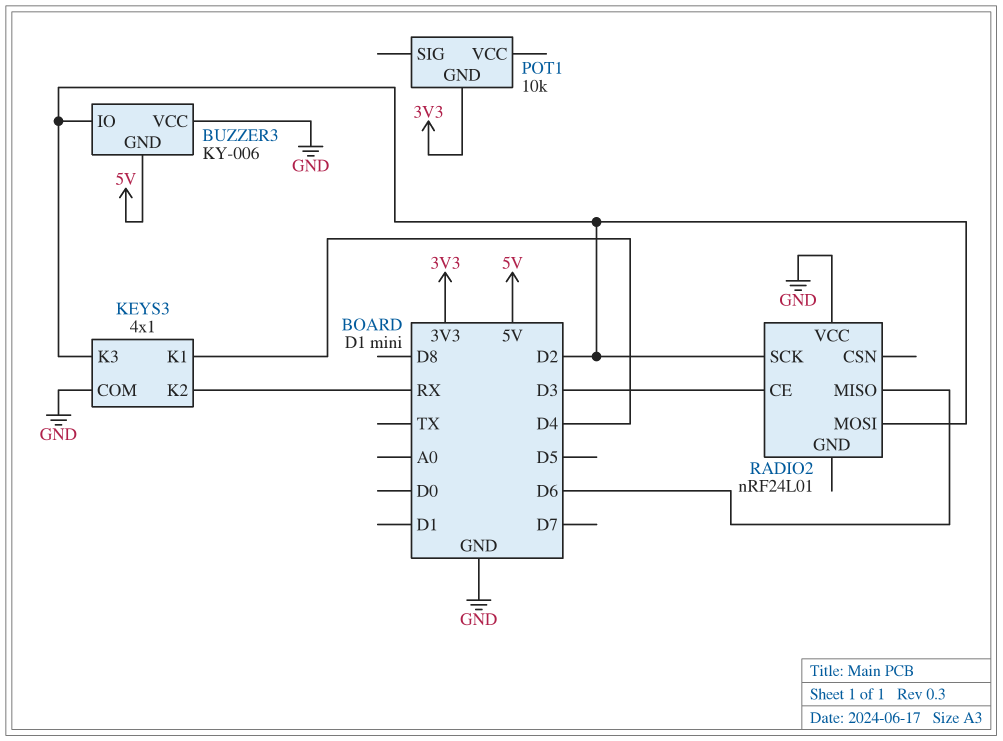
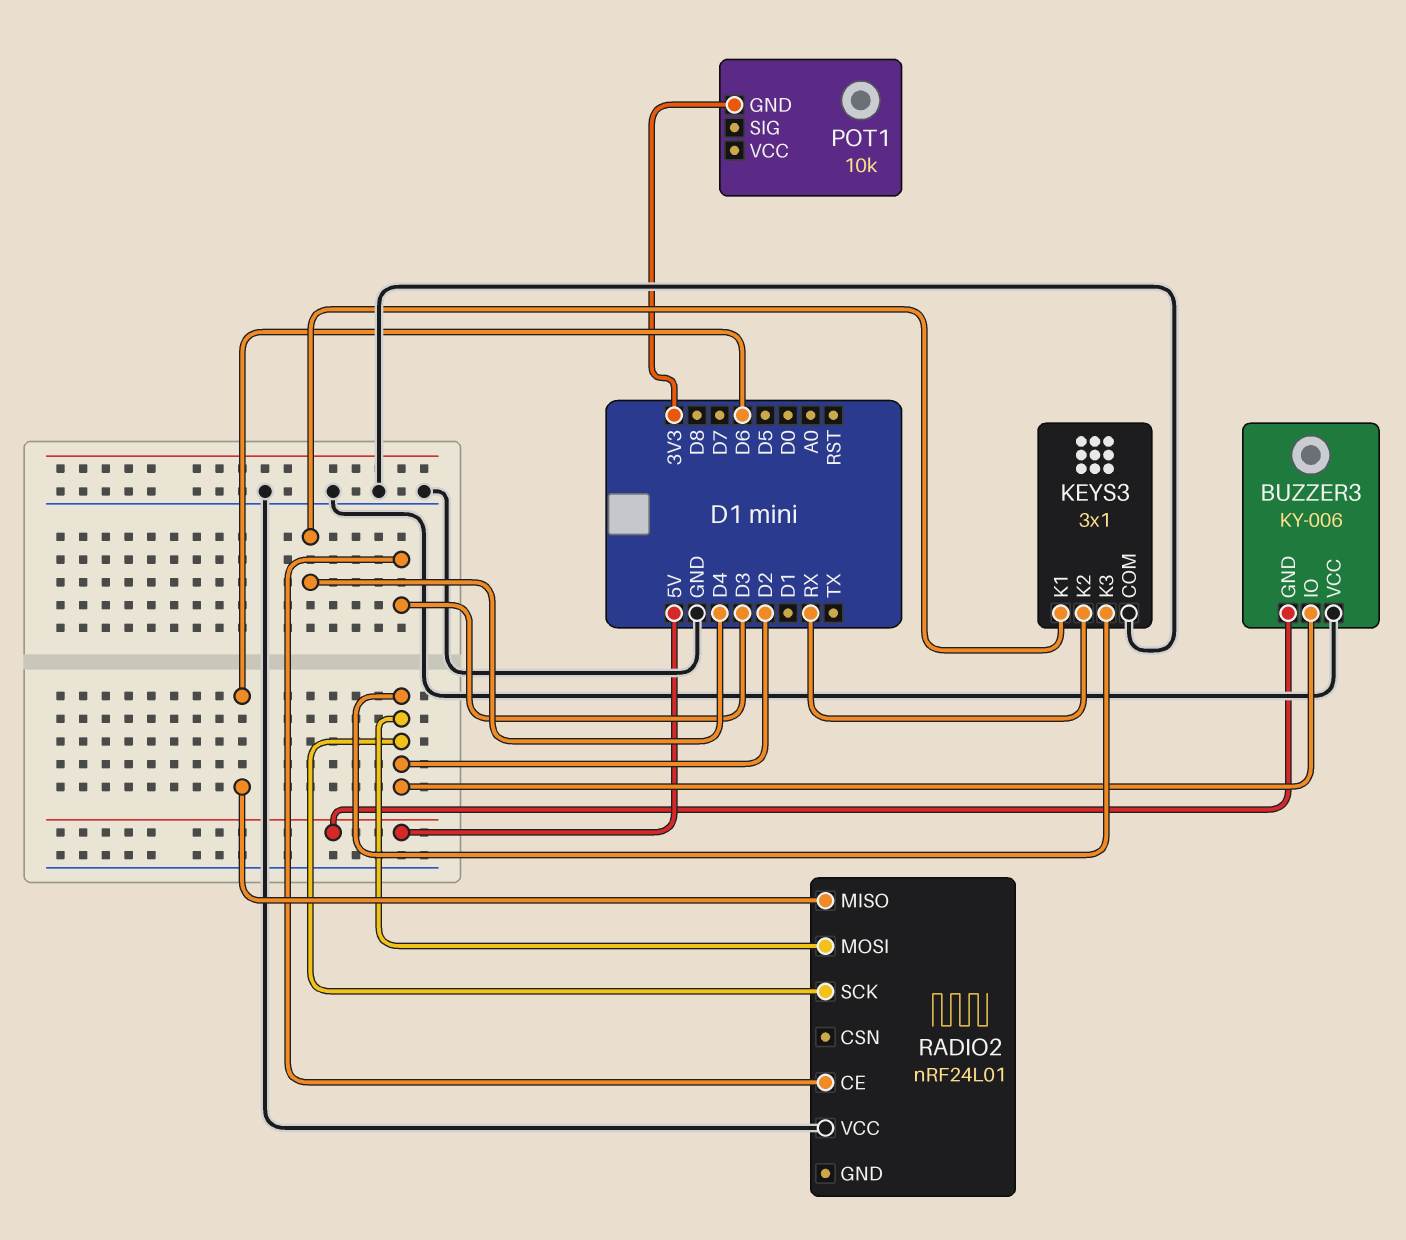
KEYS3: 4x1 -> 3x1

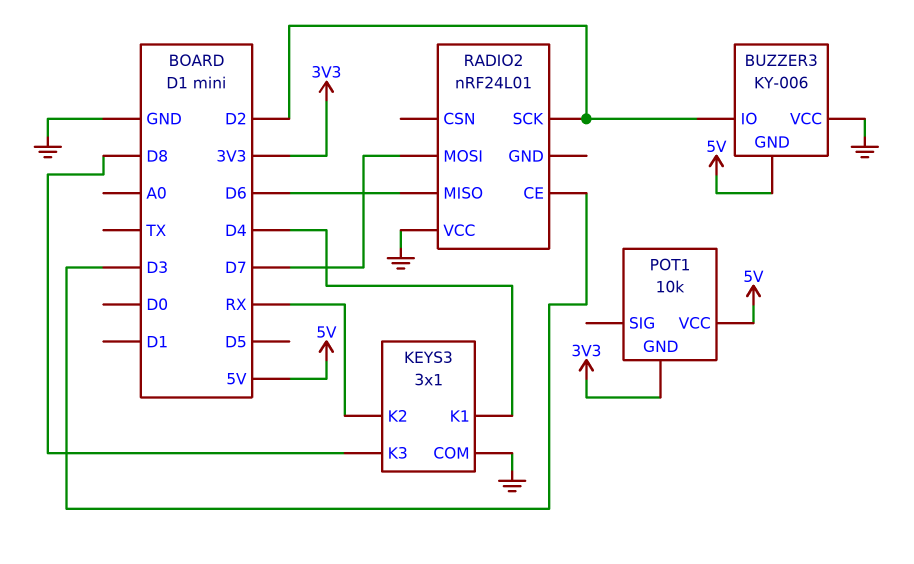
KEYS3 pin K3: D2 -> D8
POT1 pin VCC: none -> 5V
RADIO2 pin MOSI: D2 -> D7

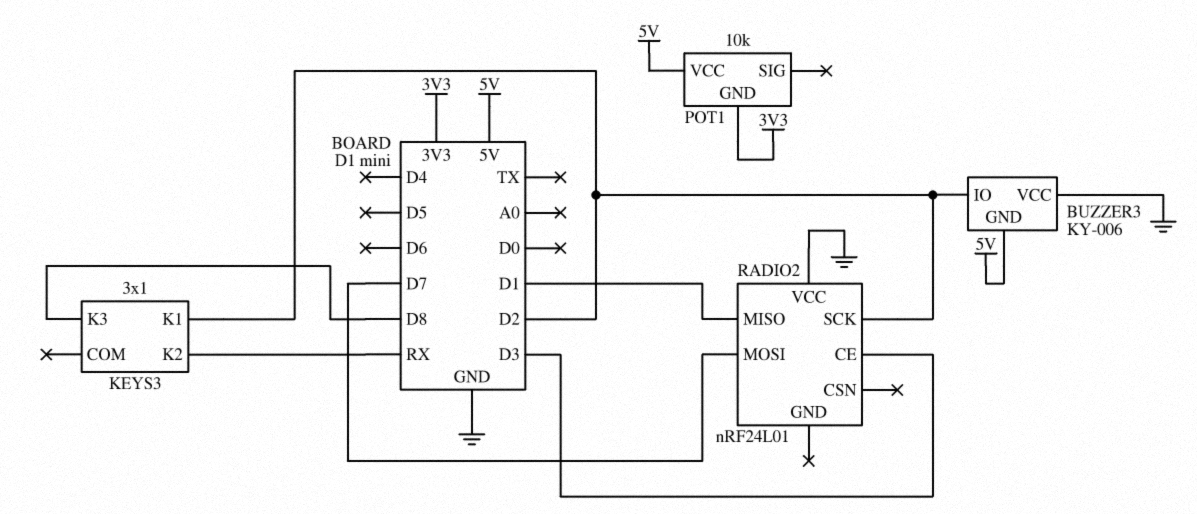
KEYS3 pin COM: GND -> none
KEYS3 pin K1: D4 -> D2
RADIO2 pin MISO: D6 -> D1

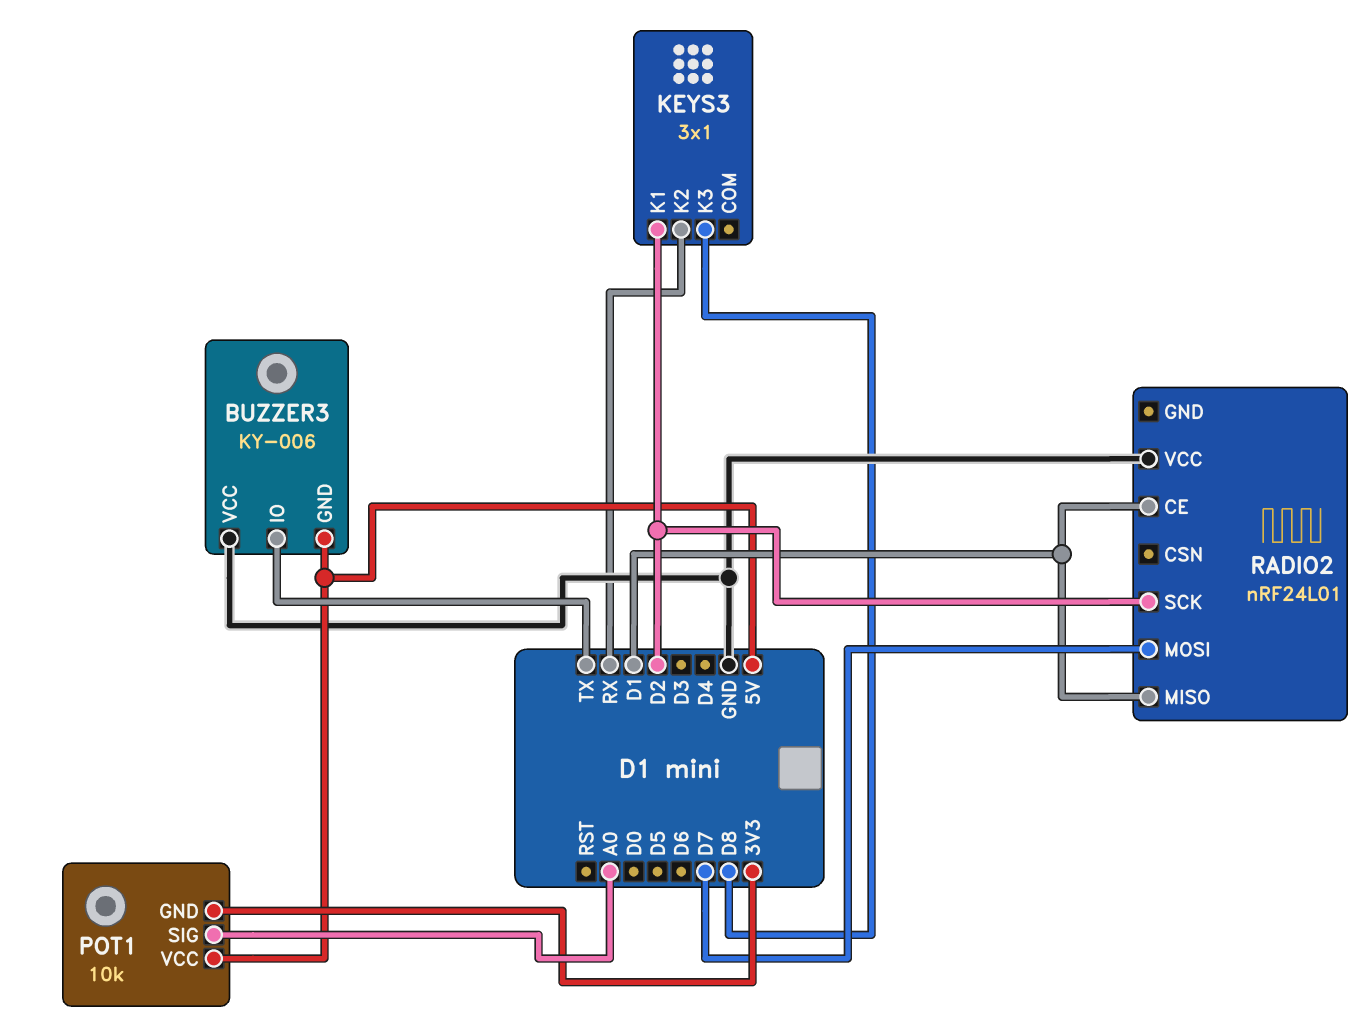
BUZZER3 pin IO: D2 -> TX
POT1 pin SIG: none -> A0
RADIO2 pin CE: D3 -> D1

